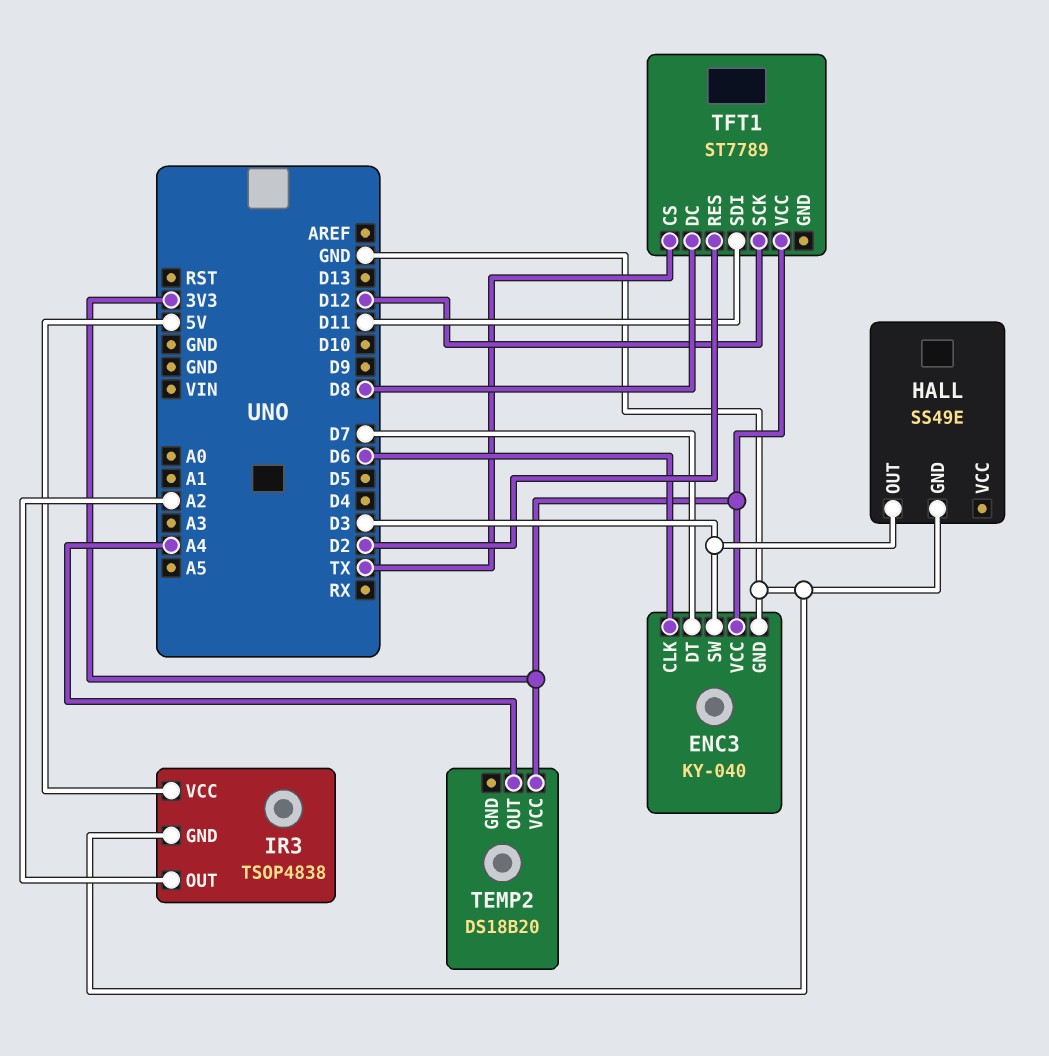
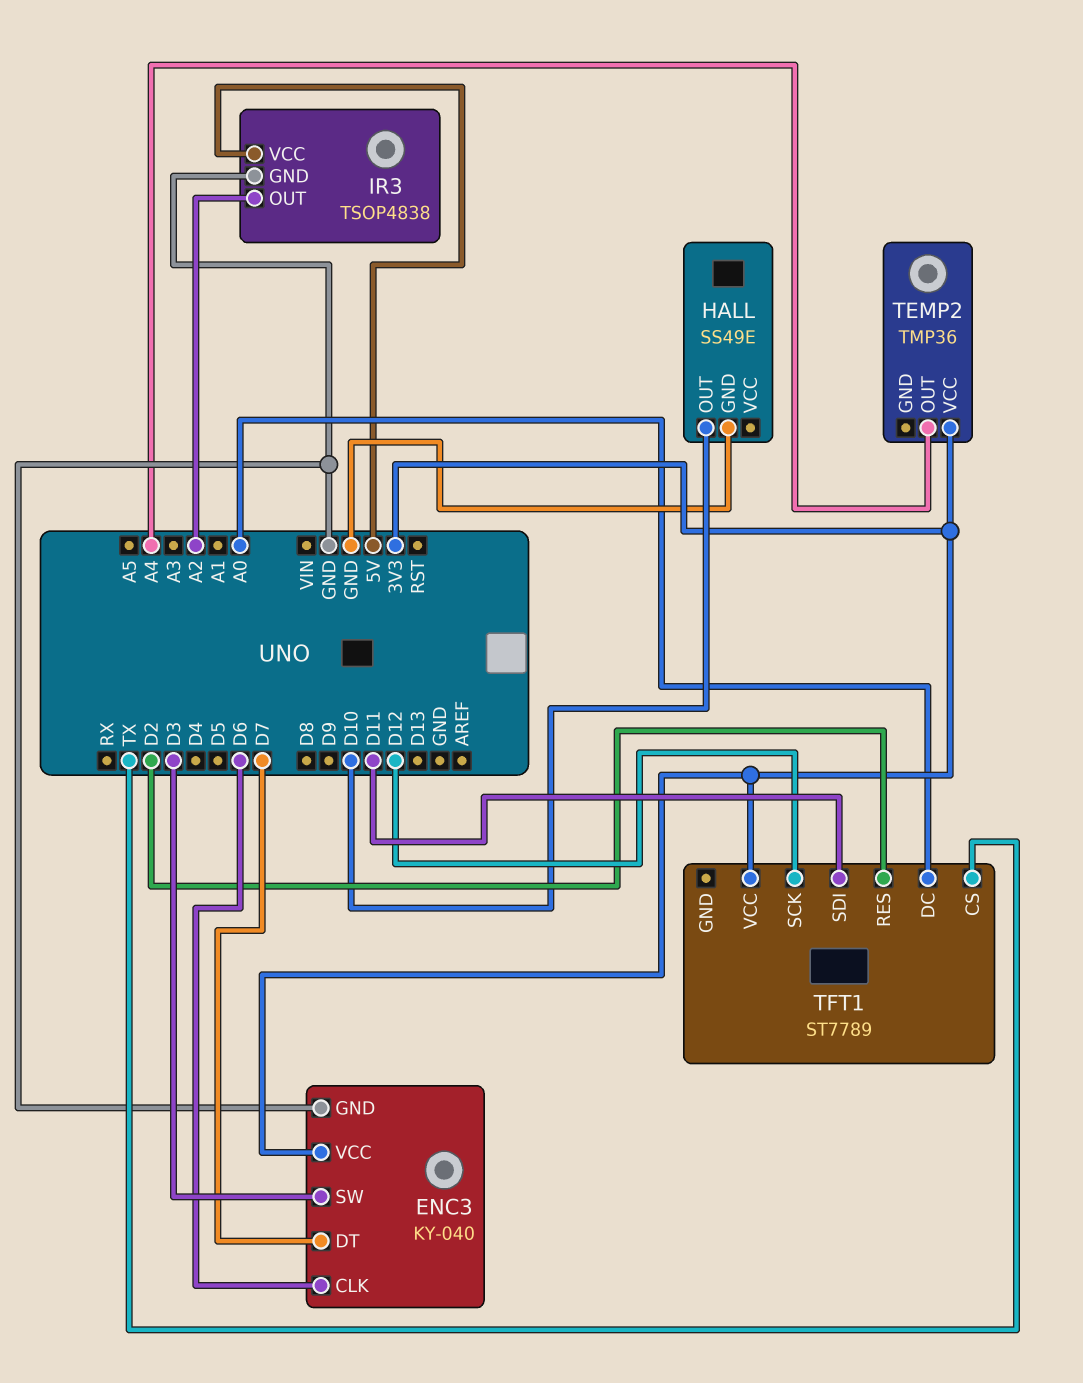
HALL pin OUT: D3 -> D10
TEMP2: DS18B20 -> TMP36
TFT1 pin DC: D8 -> A0

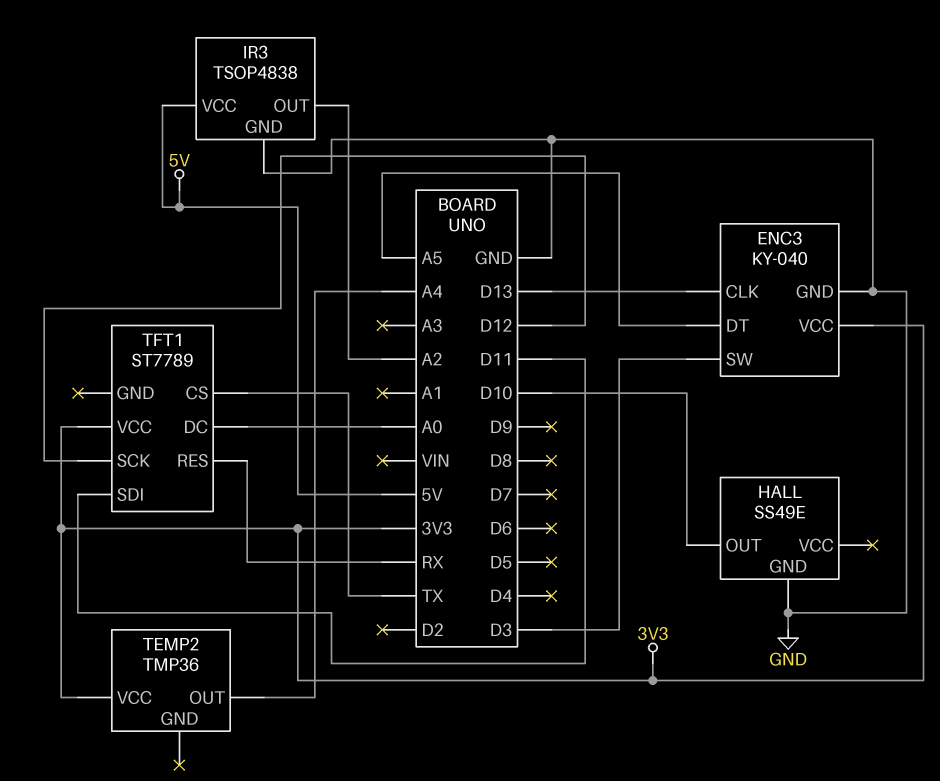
ENC3 pin CLK: D6 -> D13
ENC3 pin DT: D7 -> A5
TFT1 pin RES: D2 -> RX

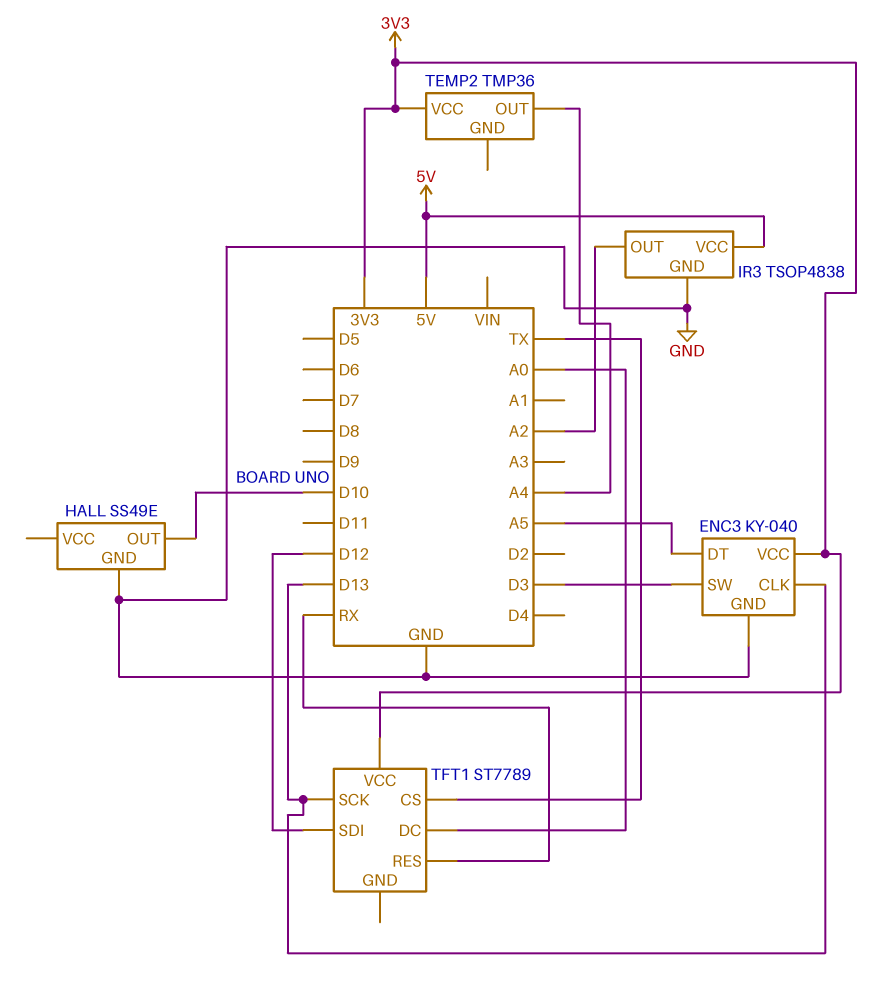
TFT1 pin SCK: D12 -> D13
TFT1 pin SDI: D11 -> D12

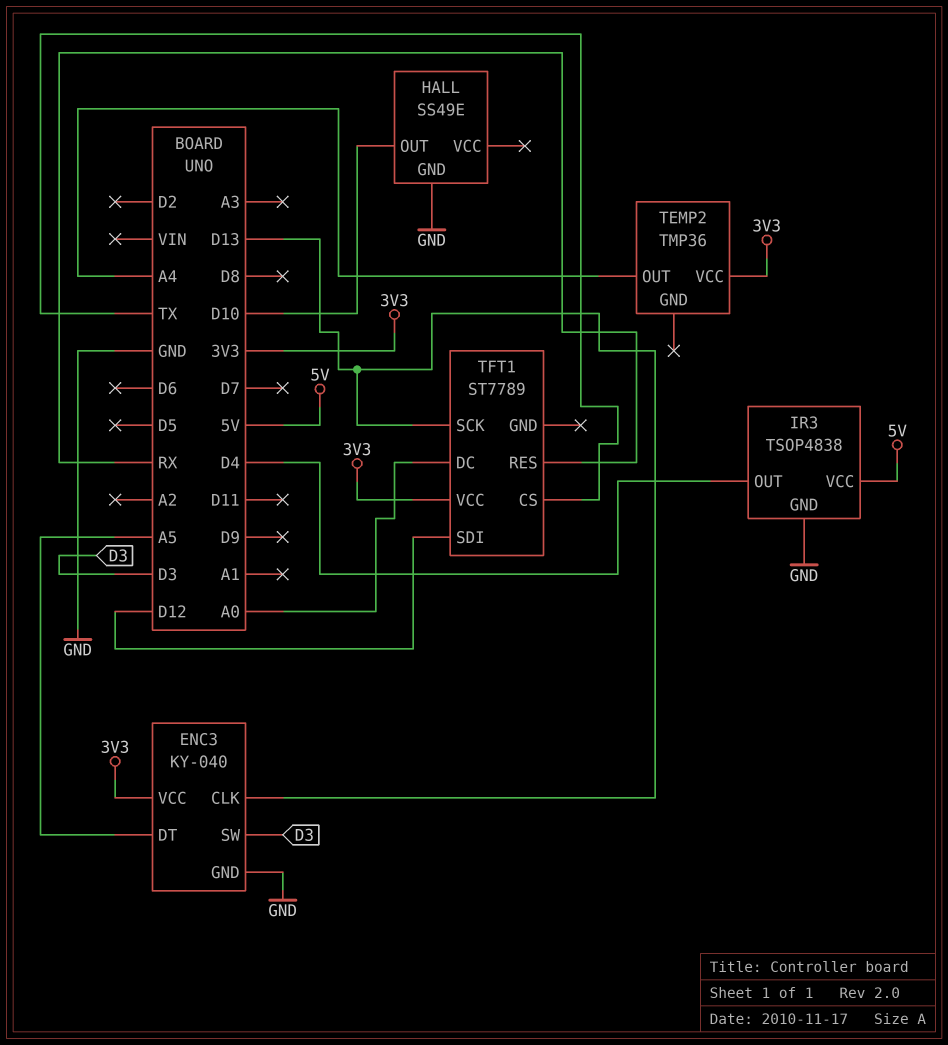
IR3 pin OUT: A2 -> D4

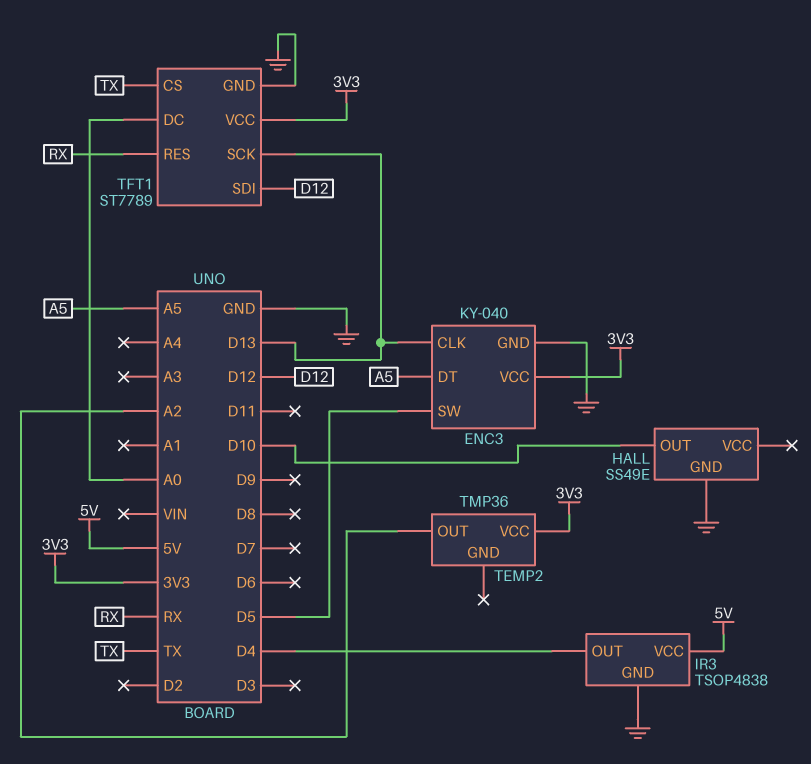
ENC3 pin SW: D3 -> D5
TEMP2 pin OUT: A4 -> A2
TFT1 pin GND: none -> GND

